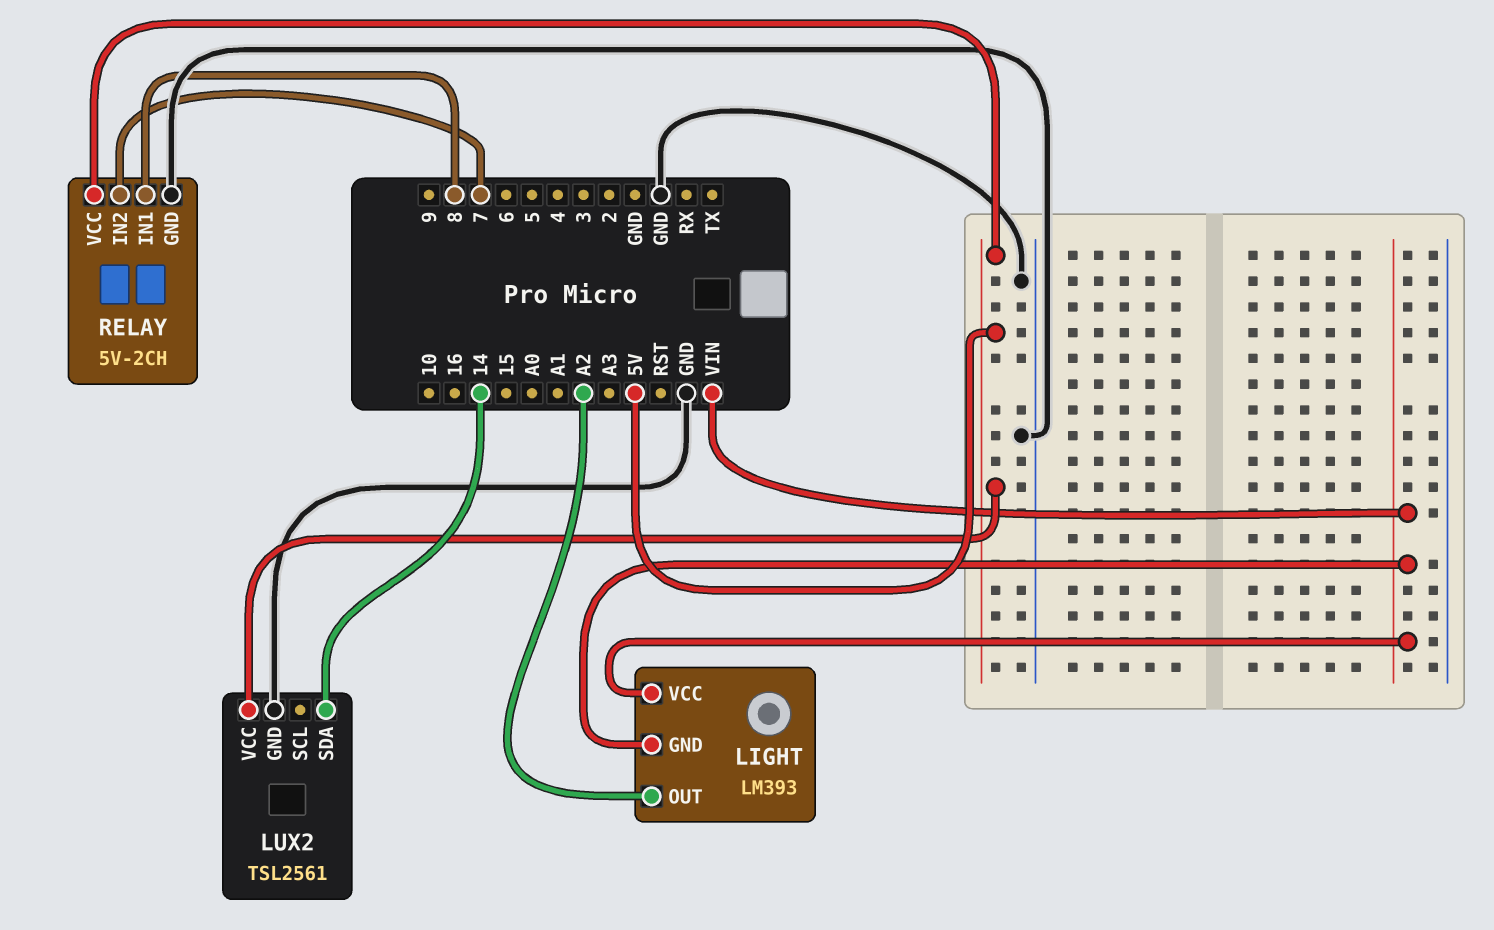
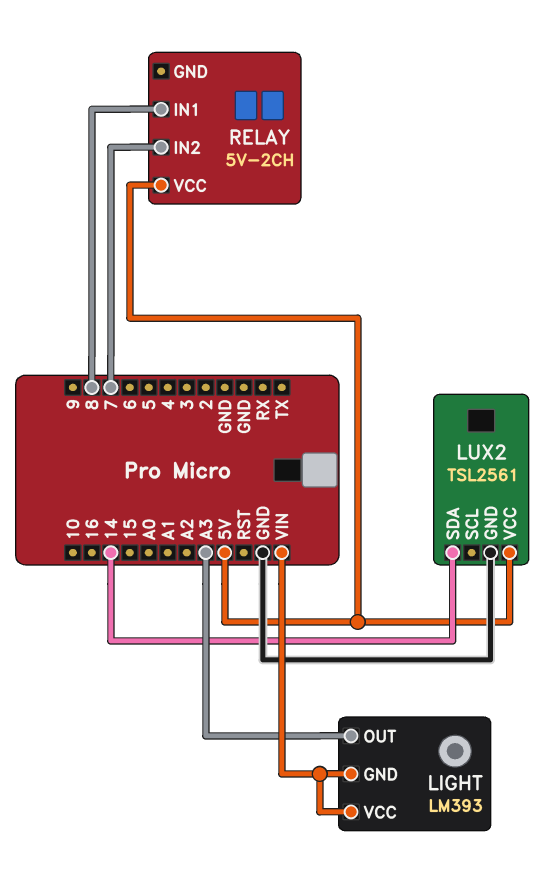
LIGHT pin OUT: A2 -> A3
RELAY pin GND: GND -> none

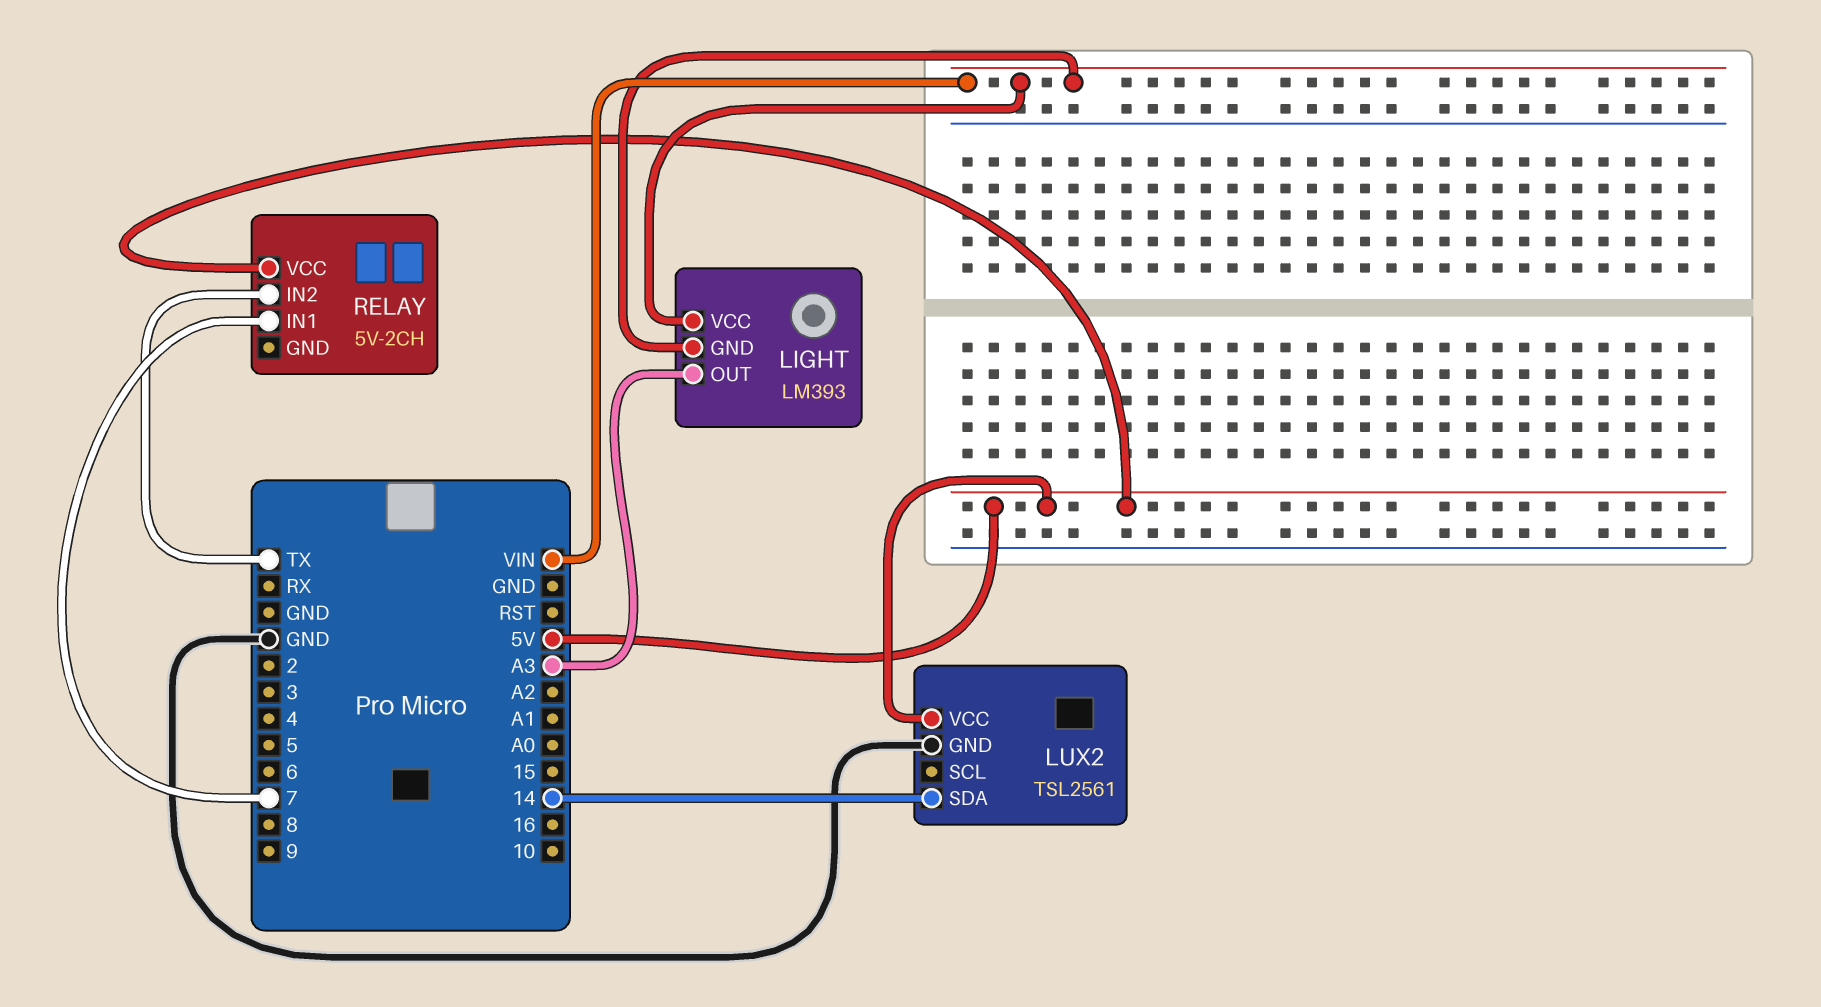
RELAY pin IN1: 8 -> 7
RELAY pin IN2: 7 -> TX

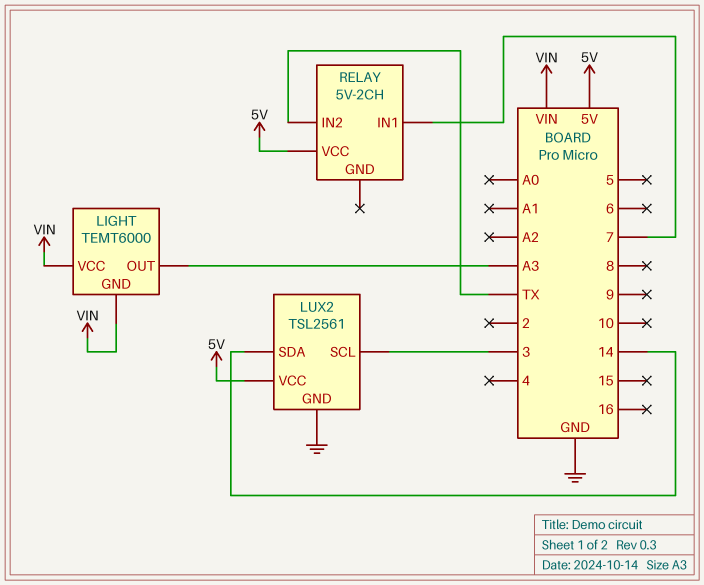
LIGHT: LM393 -> TEMT6000
LUX2 pin SCL: none -> 3

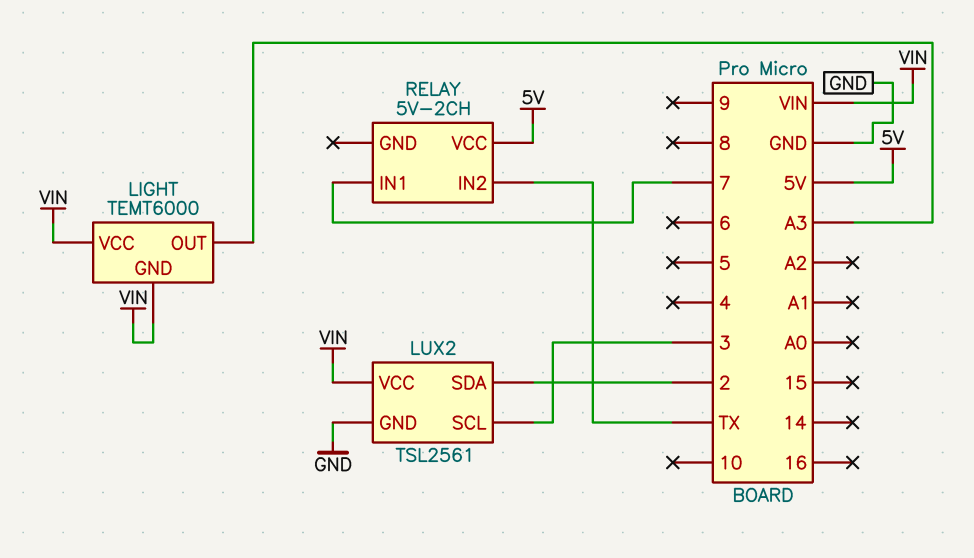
LUX2 pin SDA: 14 -> 2
LUX2 pin VCC: 5V -> VIN

